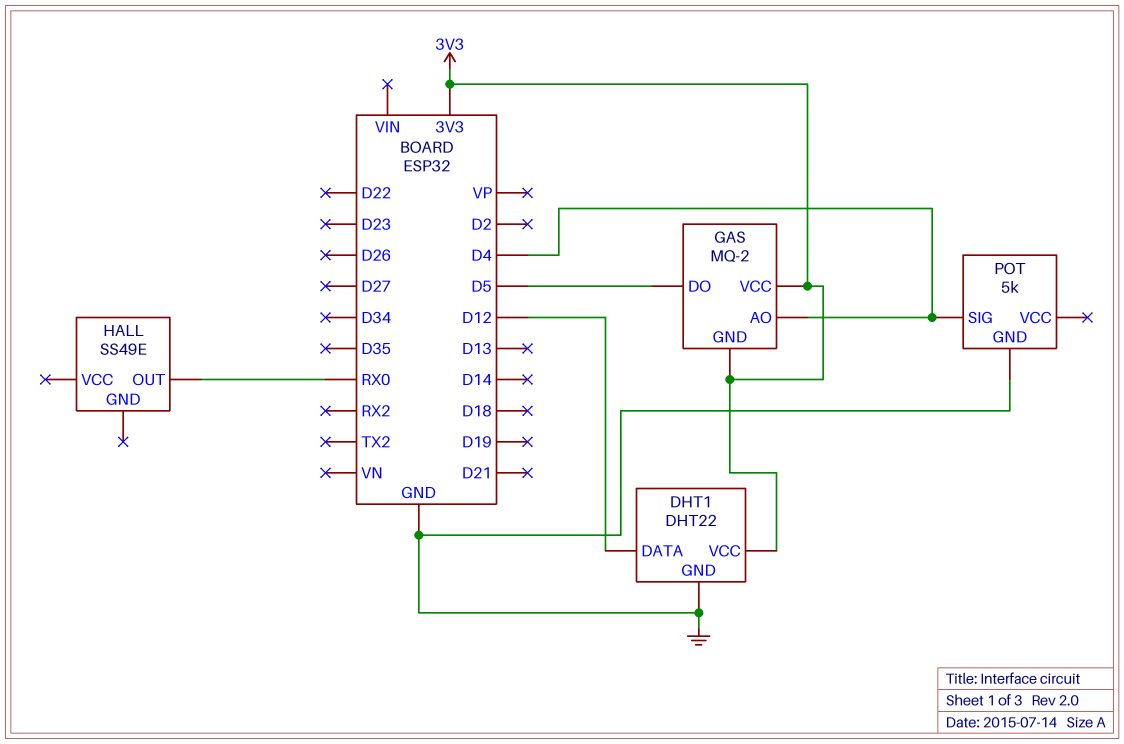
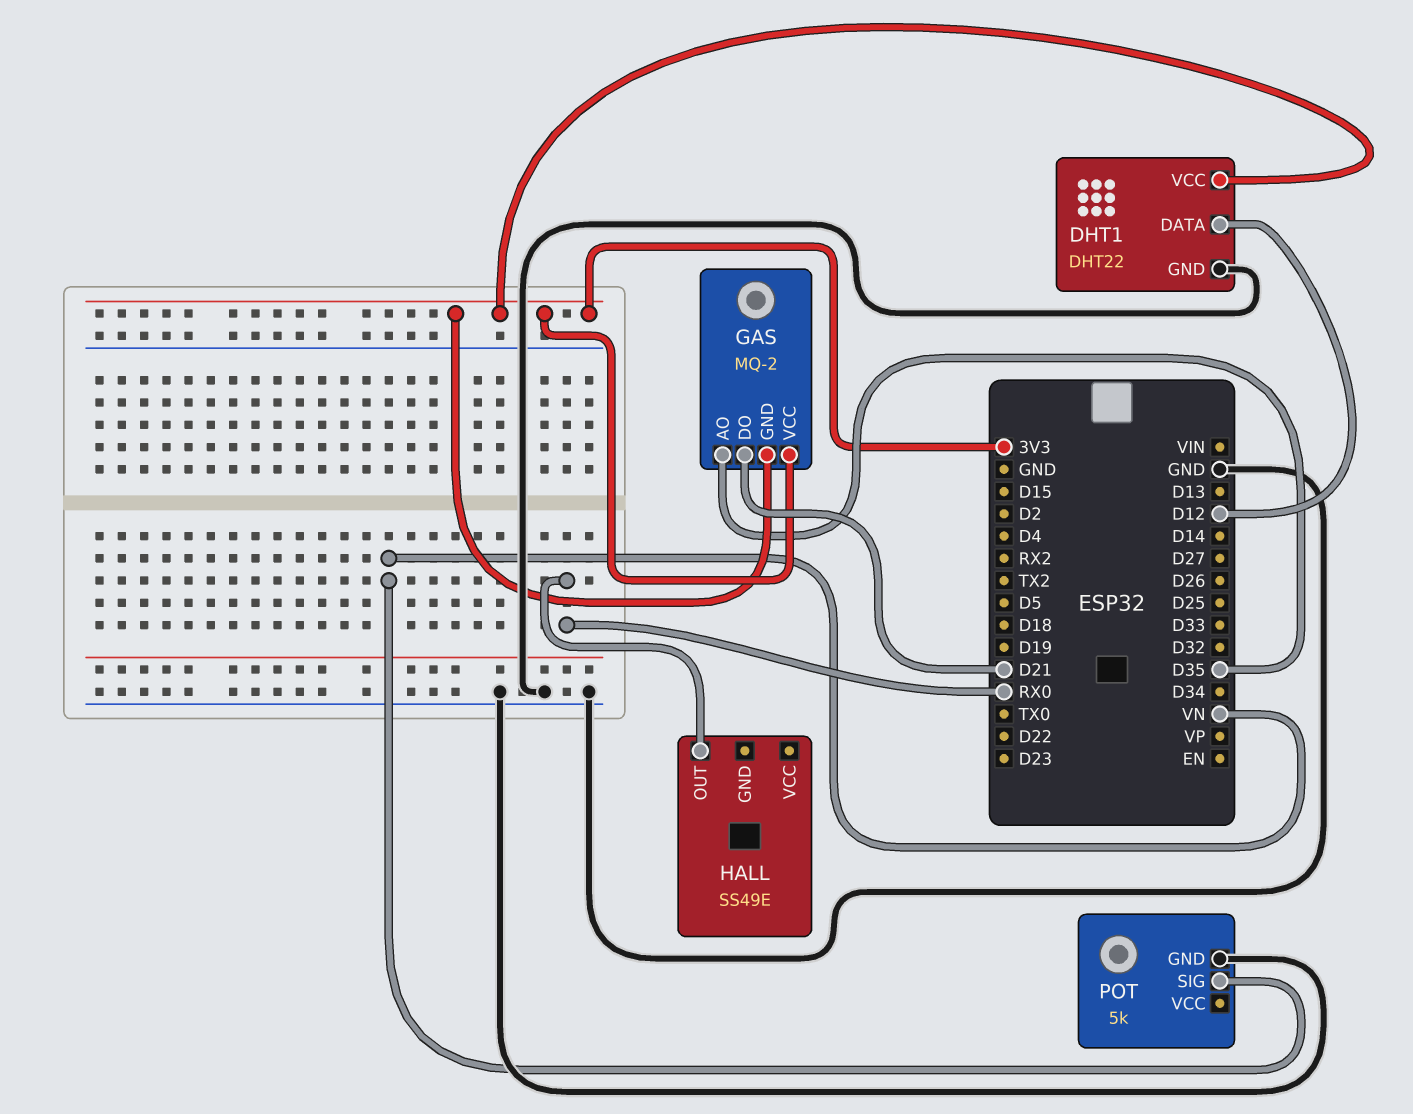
GAS pin AO: D4 -> D35
GAS pin DO: D5 -> D21
POT pin SIG: D4 -> VN

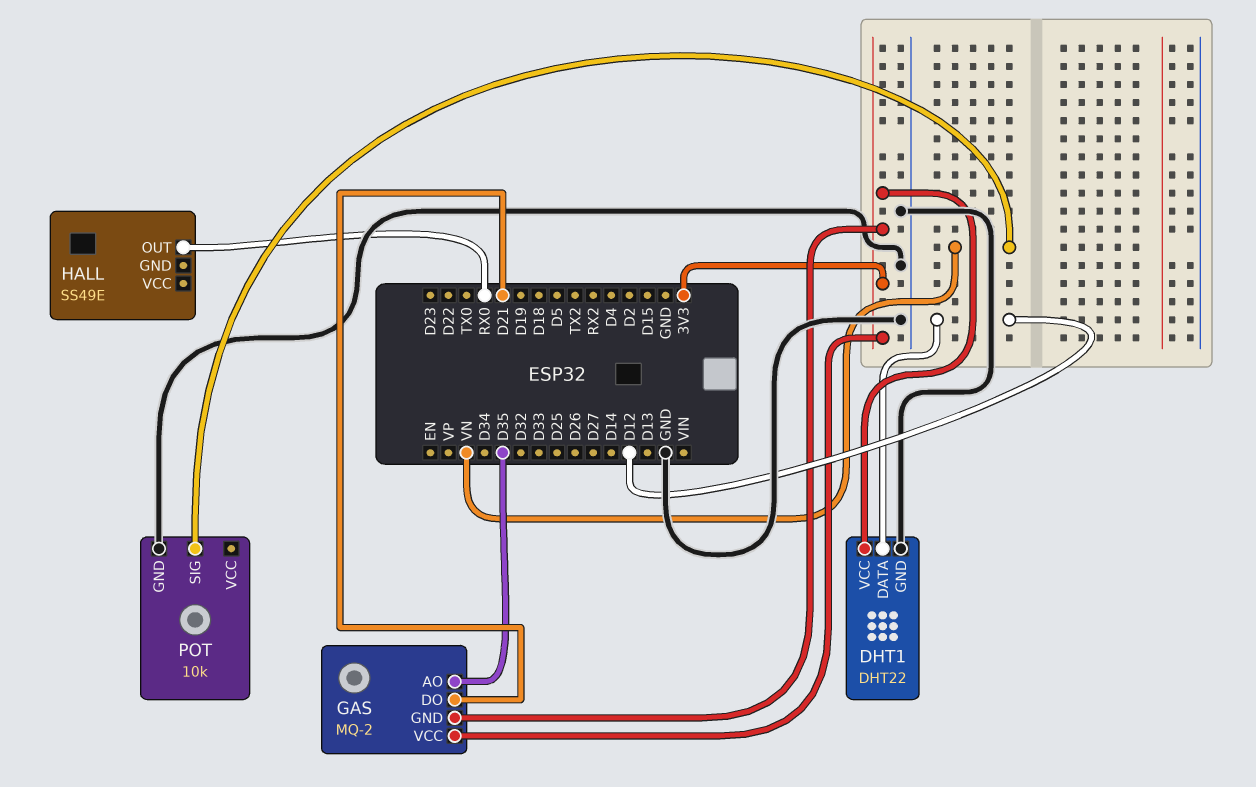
POT: 5k -> 10k

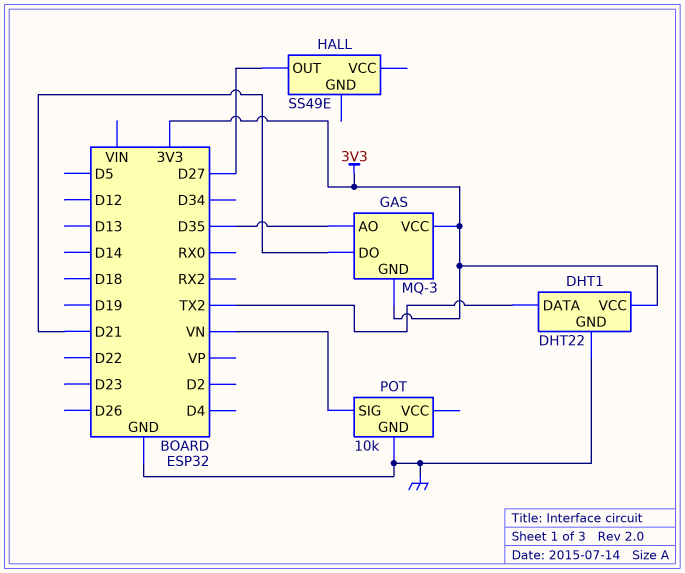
DHT1 pin DATA: D12 -> TX2
GAS: MQ-2 -> MQ-3
HALL pin OUT: RX0 -> D27

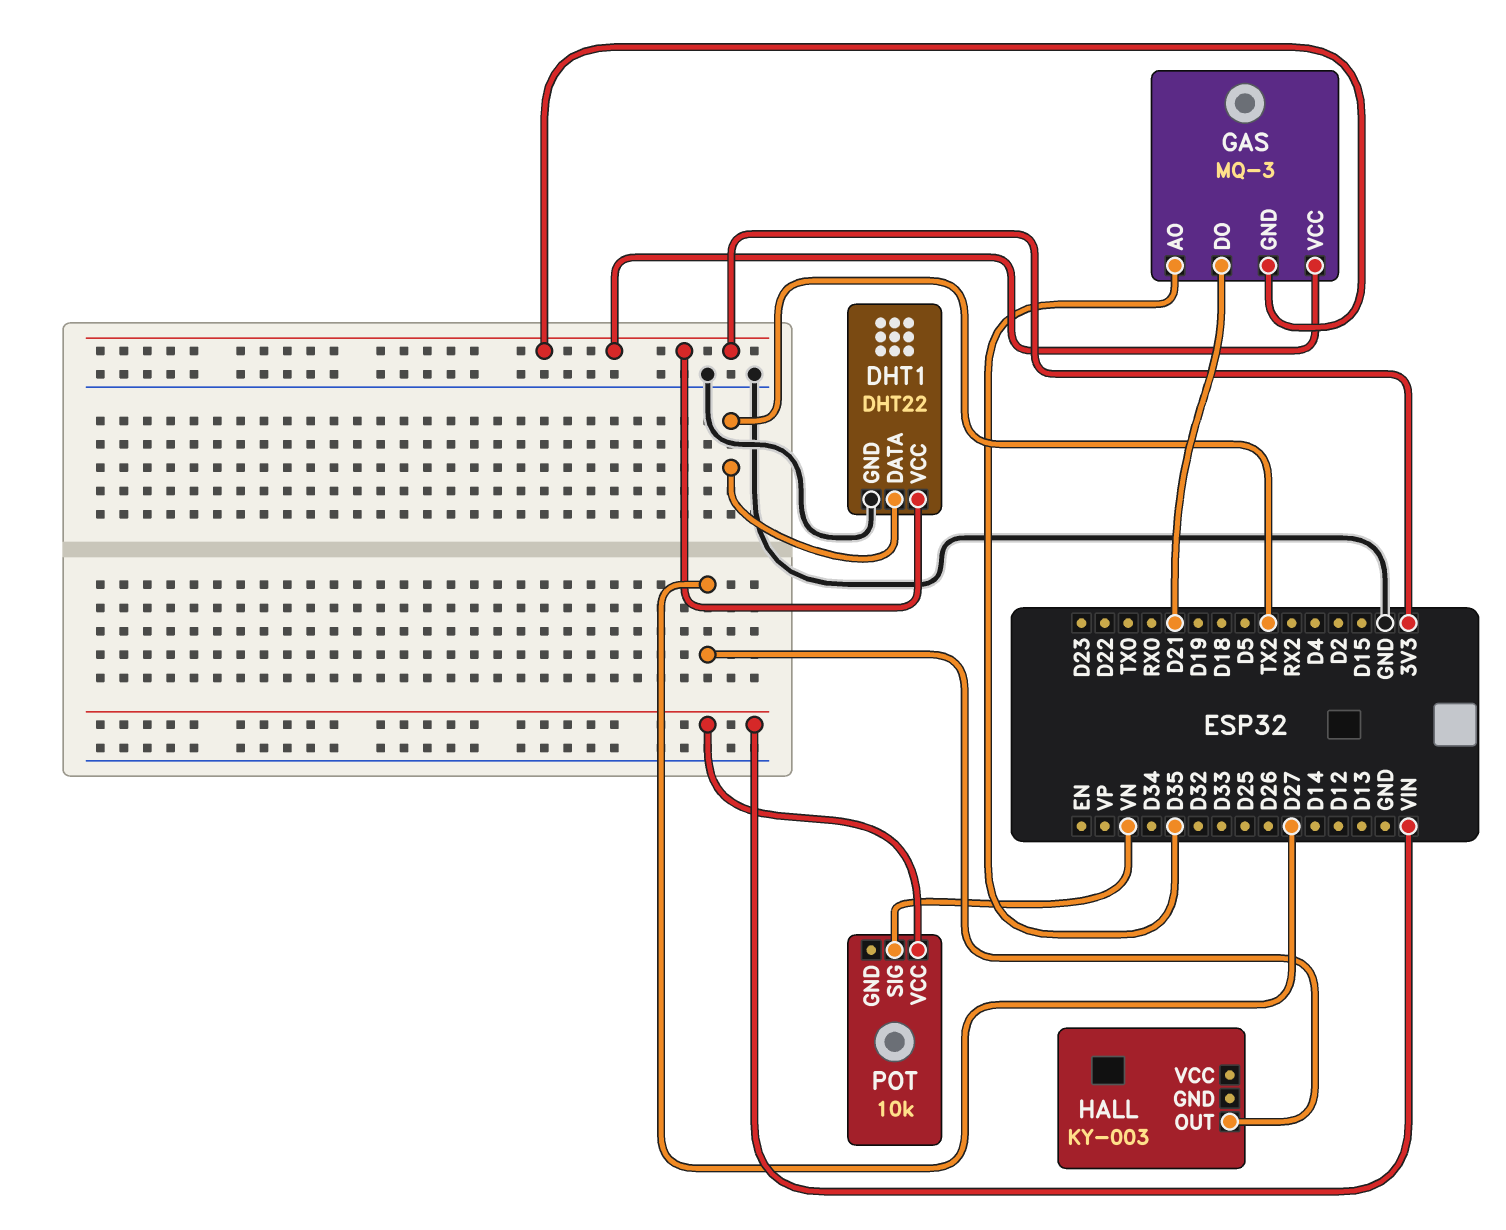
HALL: SS49E -> KY-003
POT pin GND: GND -> none
POT pin VCC: none -> VIN

